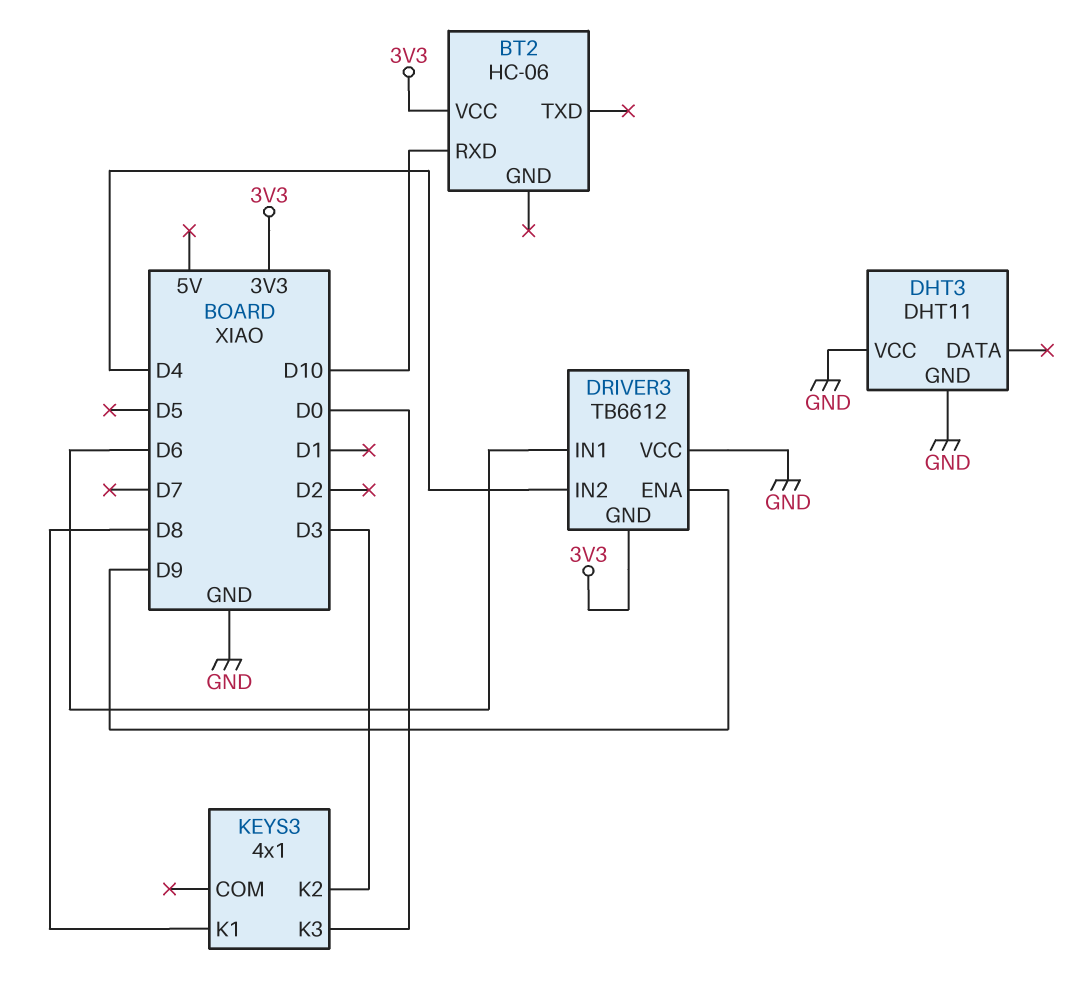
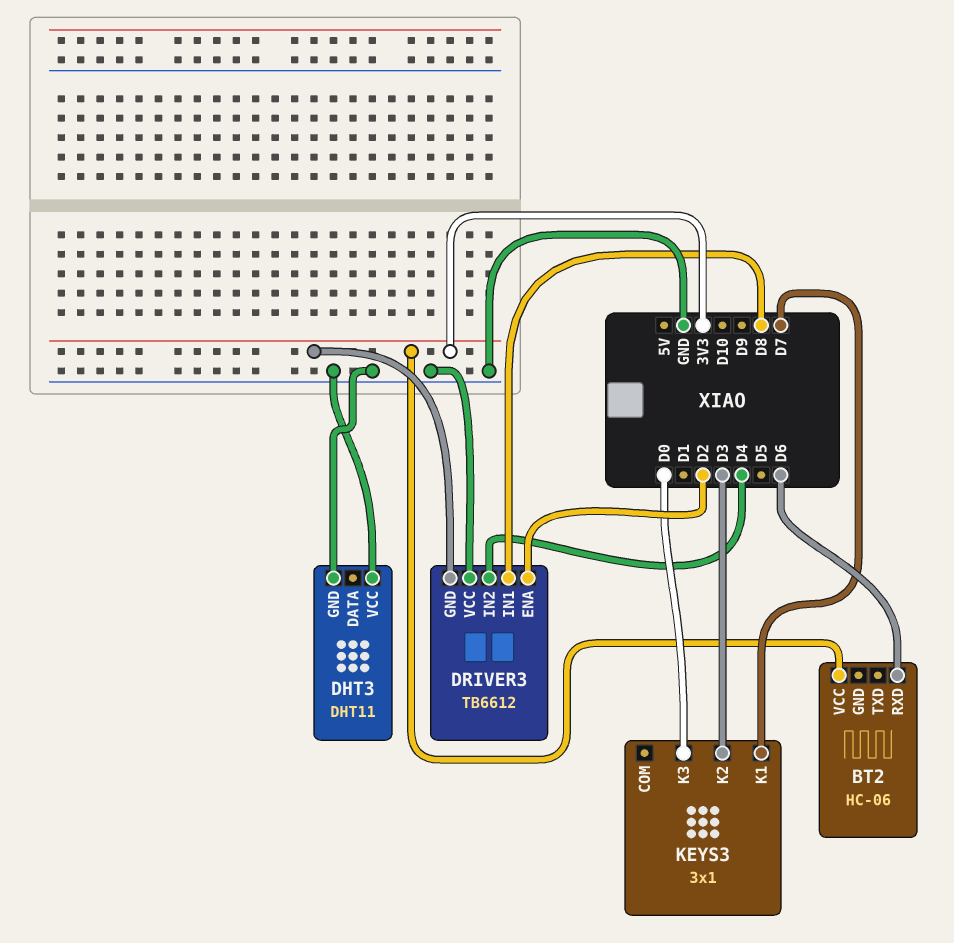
BT2 pin RXD: D10 -> D6
DRIVER3 pin ENA: D9 -> D2
DRIVER3 pin IN1: D6 -> D8
KEYS3: 4x1 -> 3x1
KEYS3 pin K1: D8 -> D7

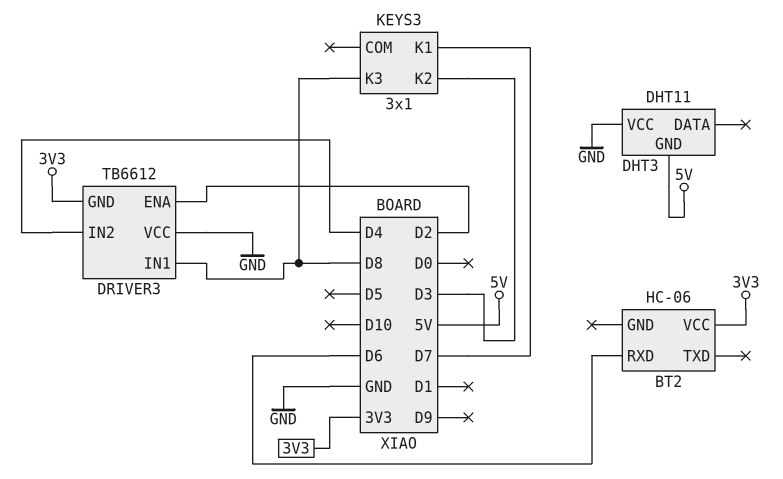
DHT3 pin GND: GND -> 5V
KEYS3 pin K3: D0 -> D8

